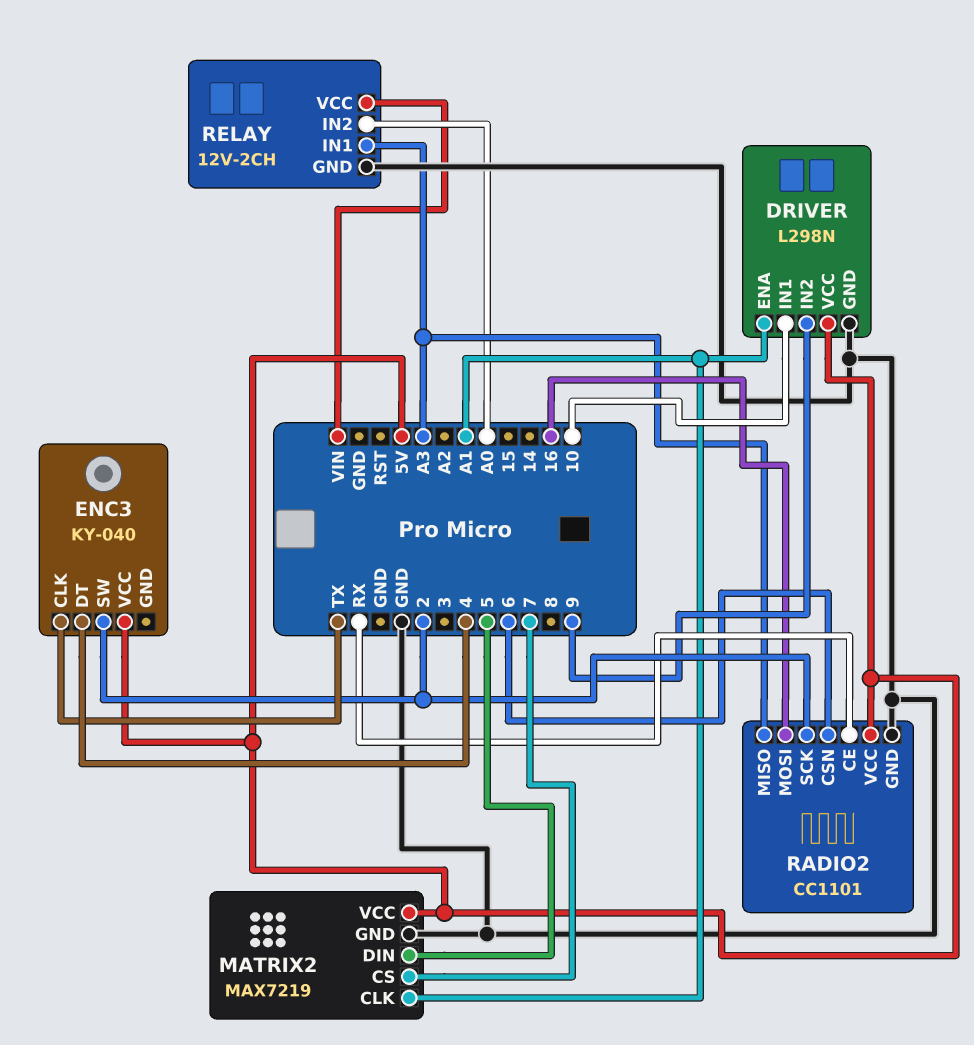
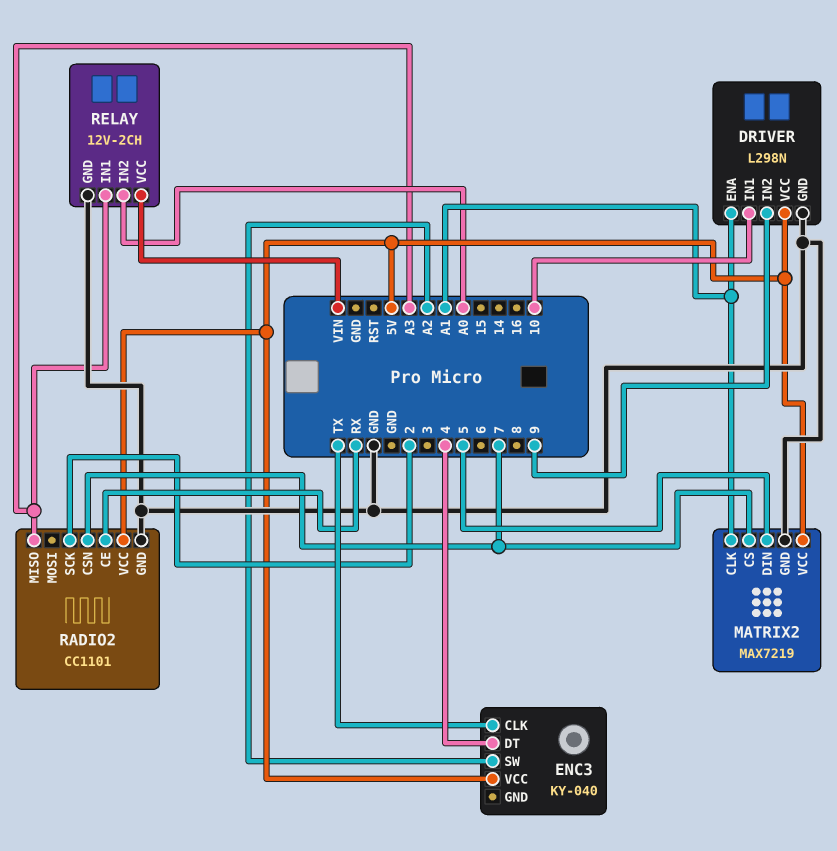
ENC3 pin SW: 2 -> A2
RADIO2 pin CSN: 6 -> 7
RADIO2 pin MOSI: 16 -> none

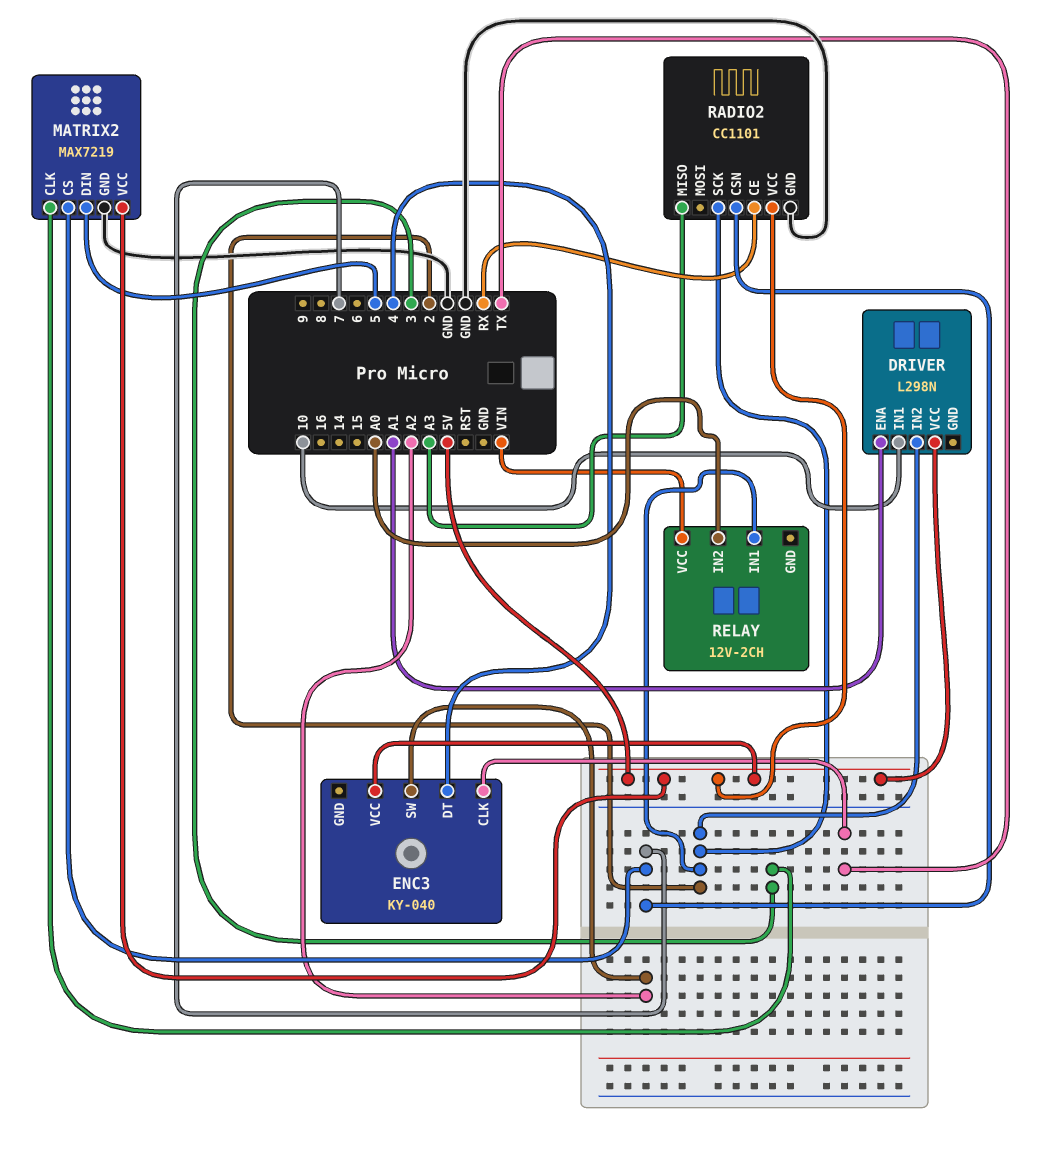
DRIVER pin GND: GND -> none
DRIVER pin IN2: 9 -> 2
MATRIX2 pin CLK: A1 -> 3
RELAY pin GND: GND -> none
RELAY pin IN1: A3 -> 2

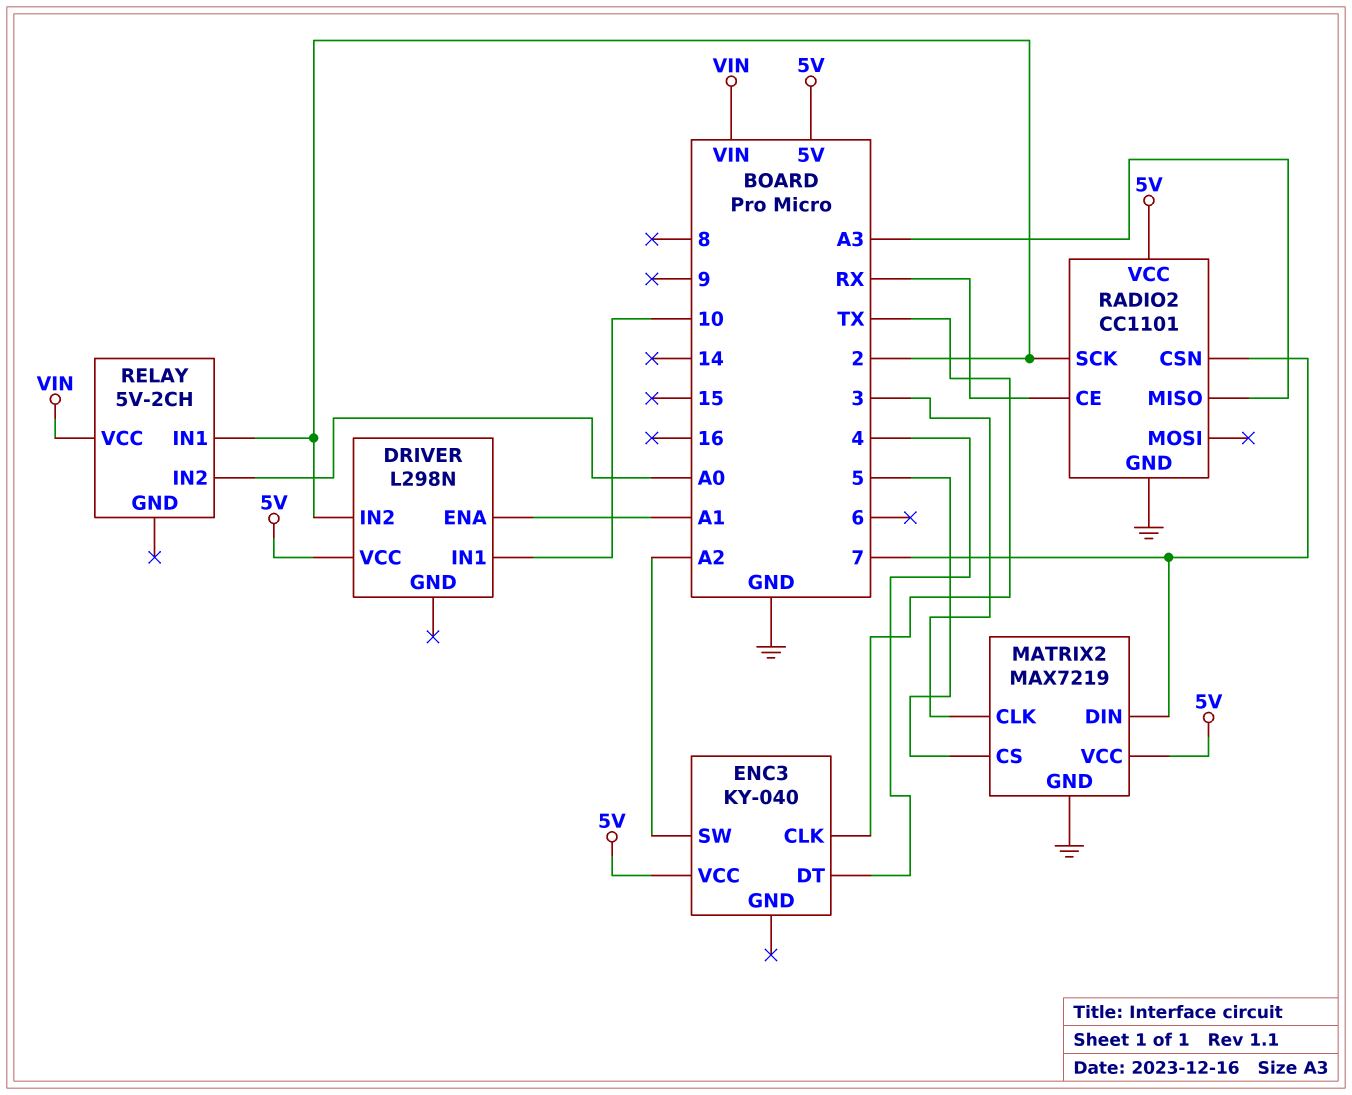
MATRIX2 pin CS: 7 -> 5
MATRIX2 pin DIN: 5 -> 7
RELAY: 12V-2CH -> 5V-2CH

